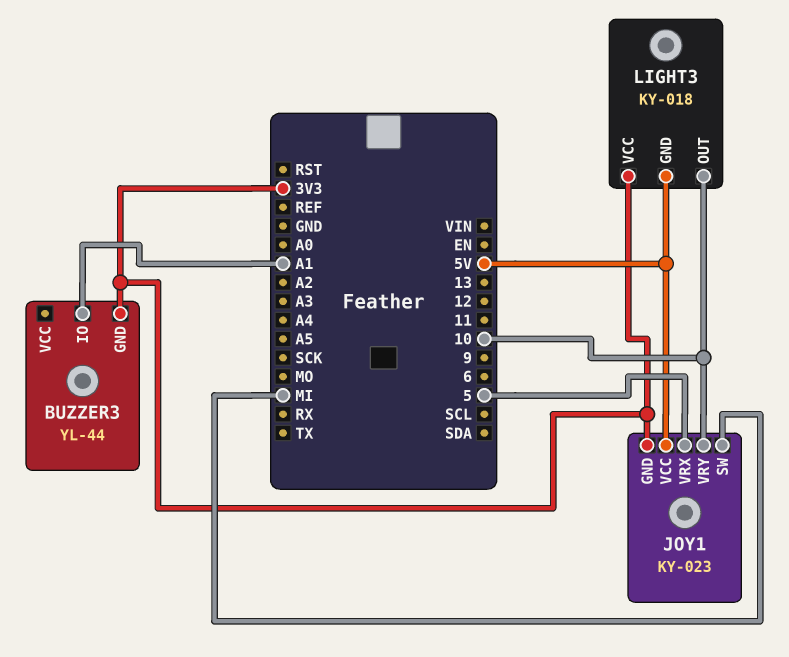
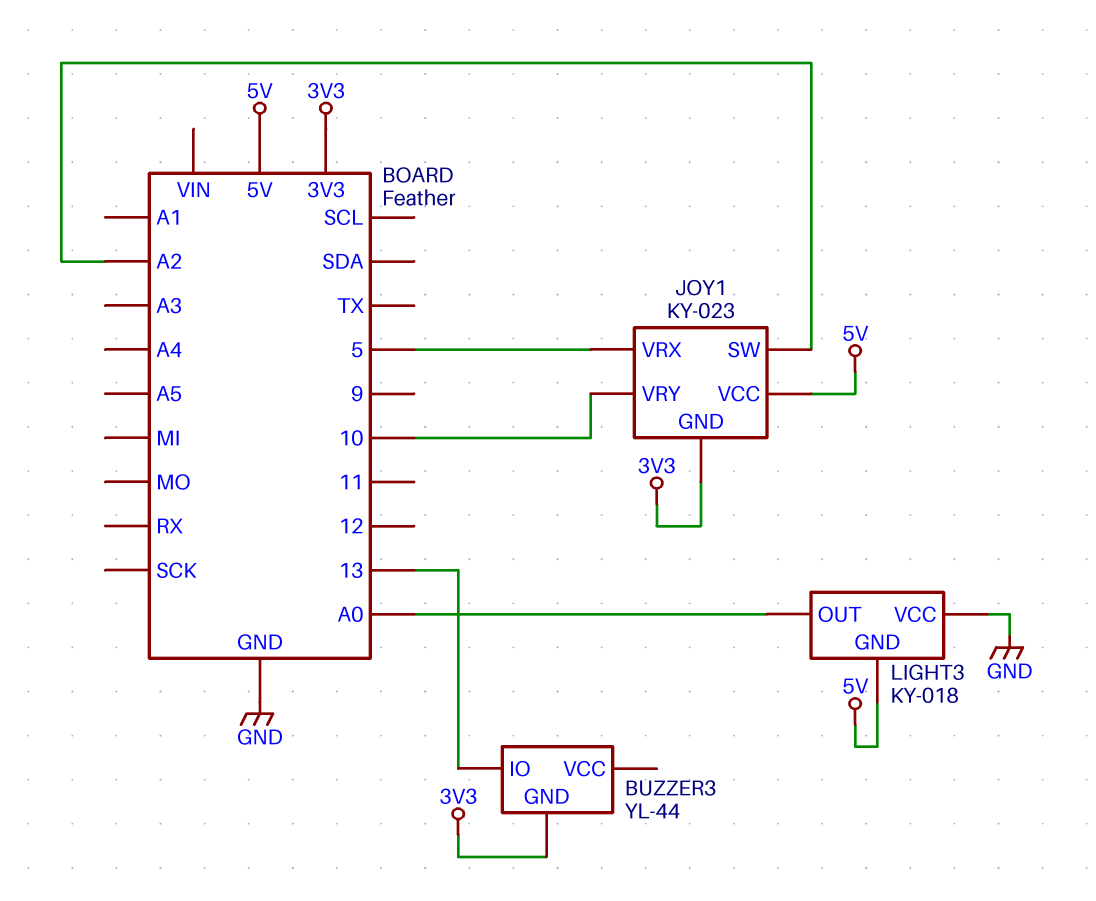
BUZZER3 pin IO: A1 -> 13
JOY1 pin SW: MI -> A2
LIGHT3 pin OUT: 10 -> A0
LIGHT3 pin VCC: 3V3 -> GND

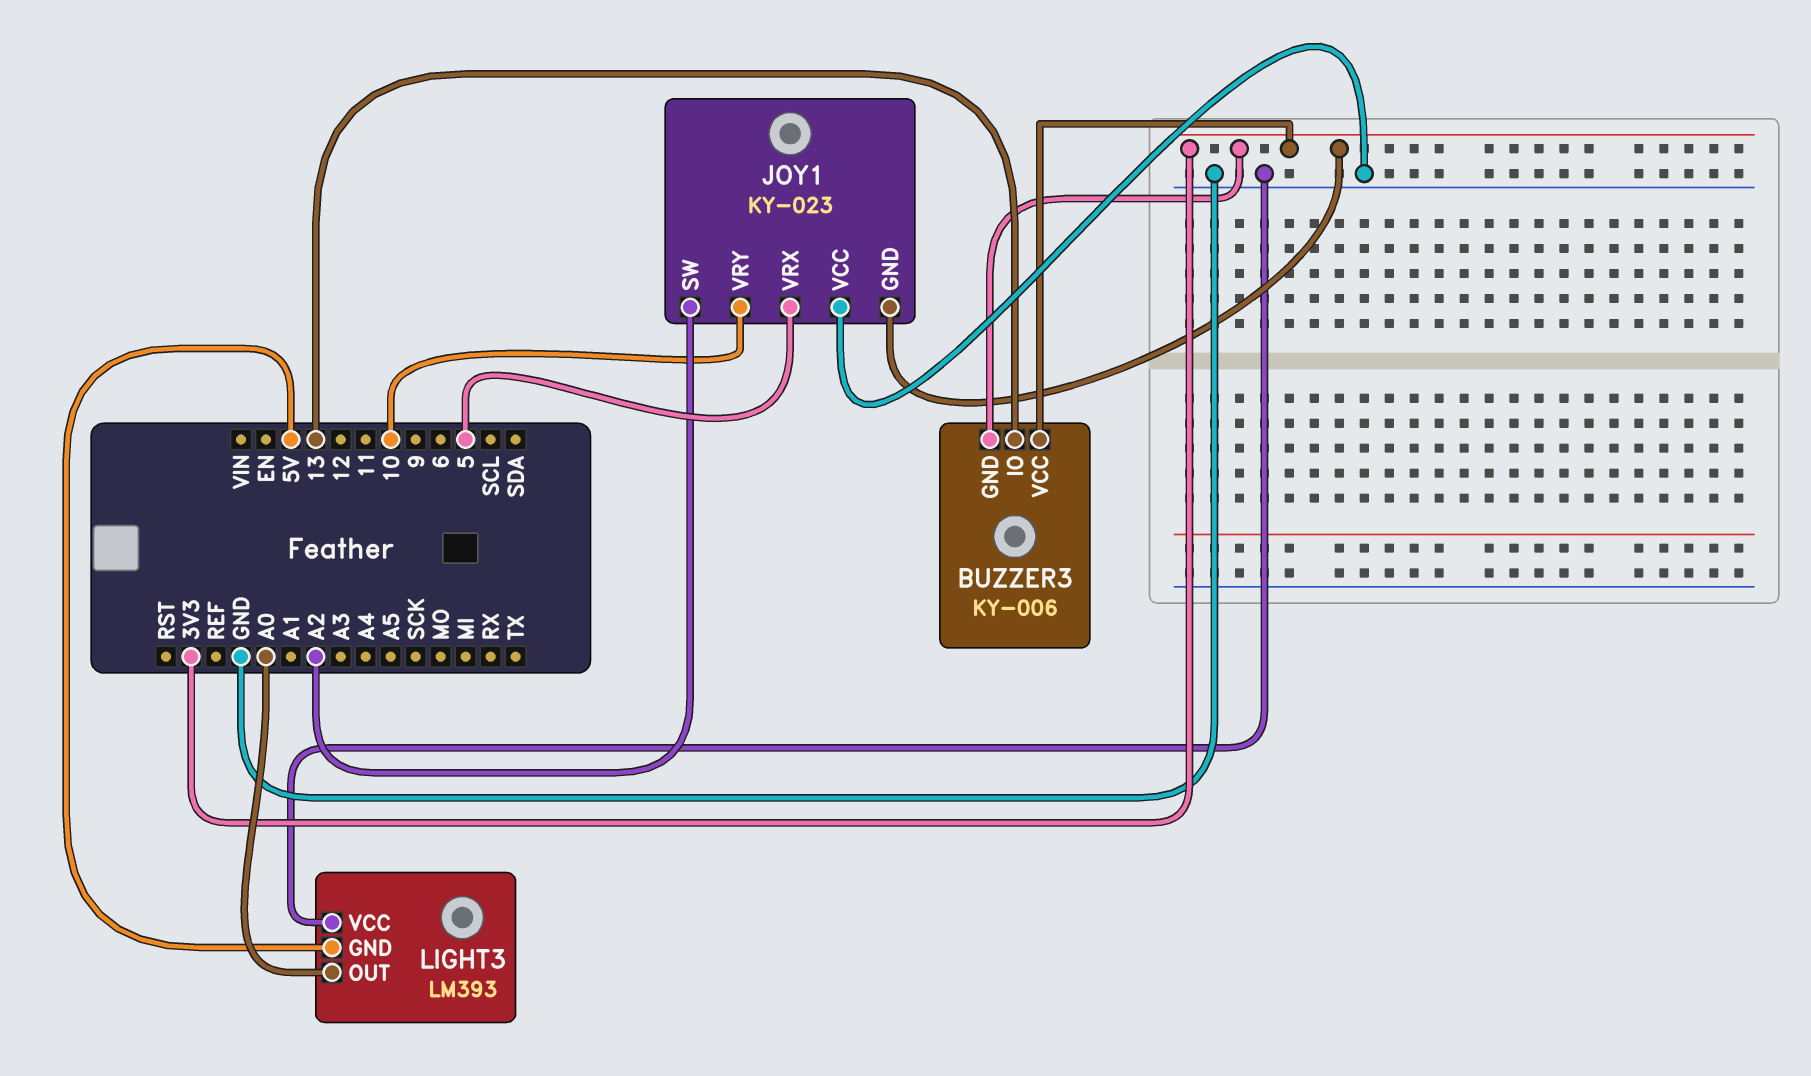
BUZZER3: YL-44 -> KY-006
BUZZER3 pin VCC: none -> 3V3
JOY1 pin VCC: 5V -> GND
LIGHT3: KY-018 -> LM393

